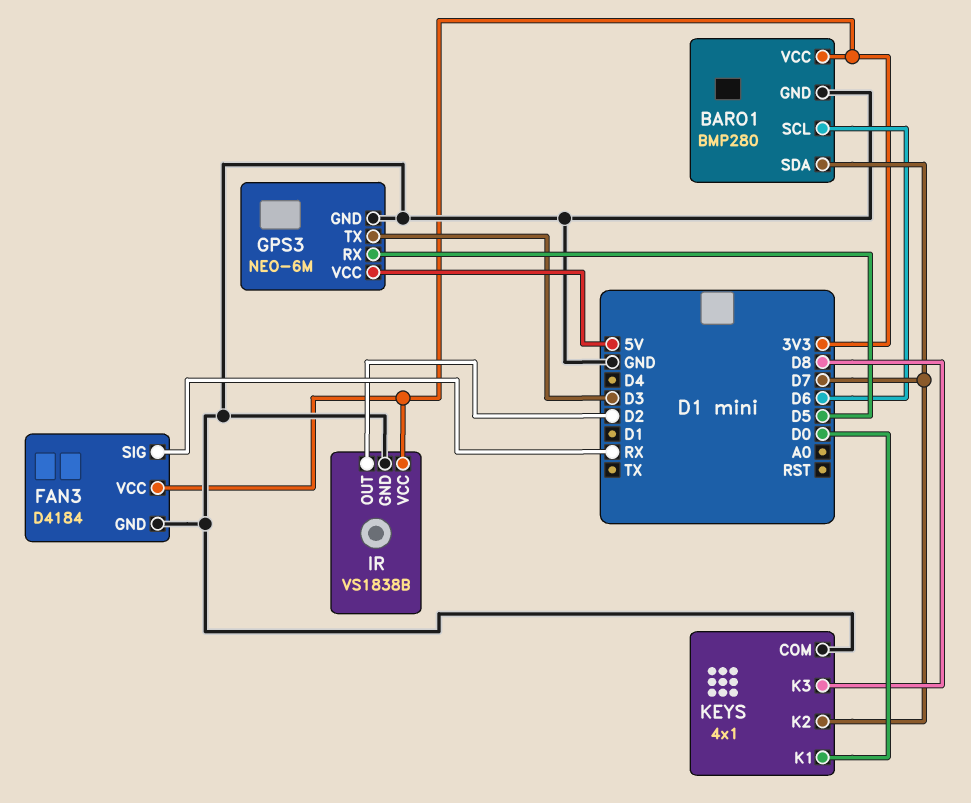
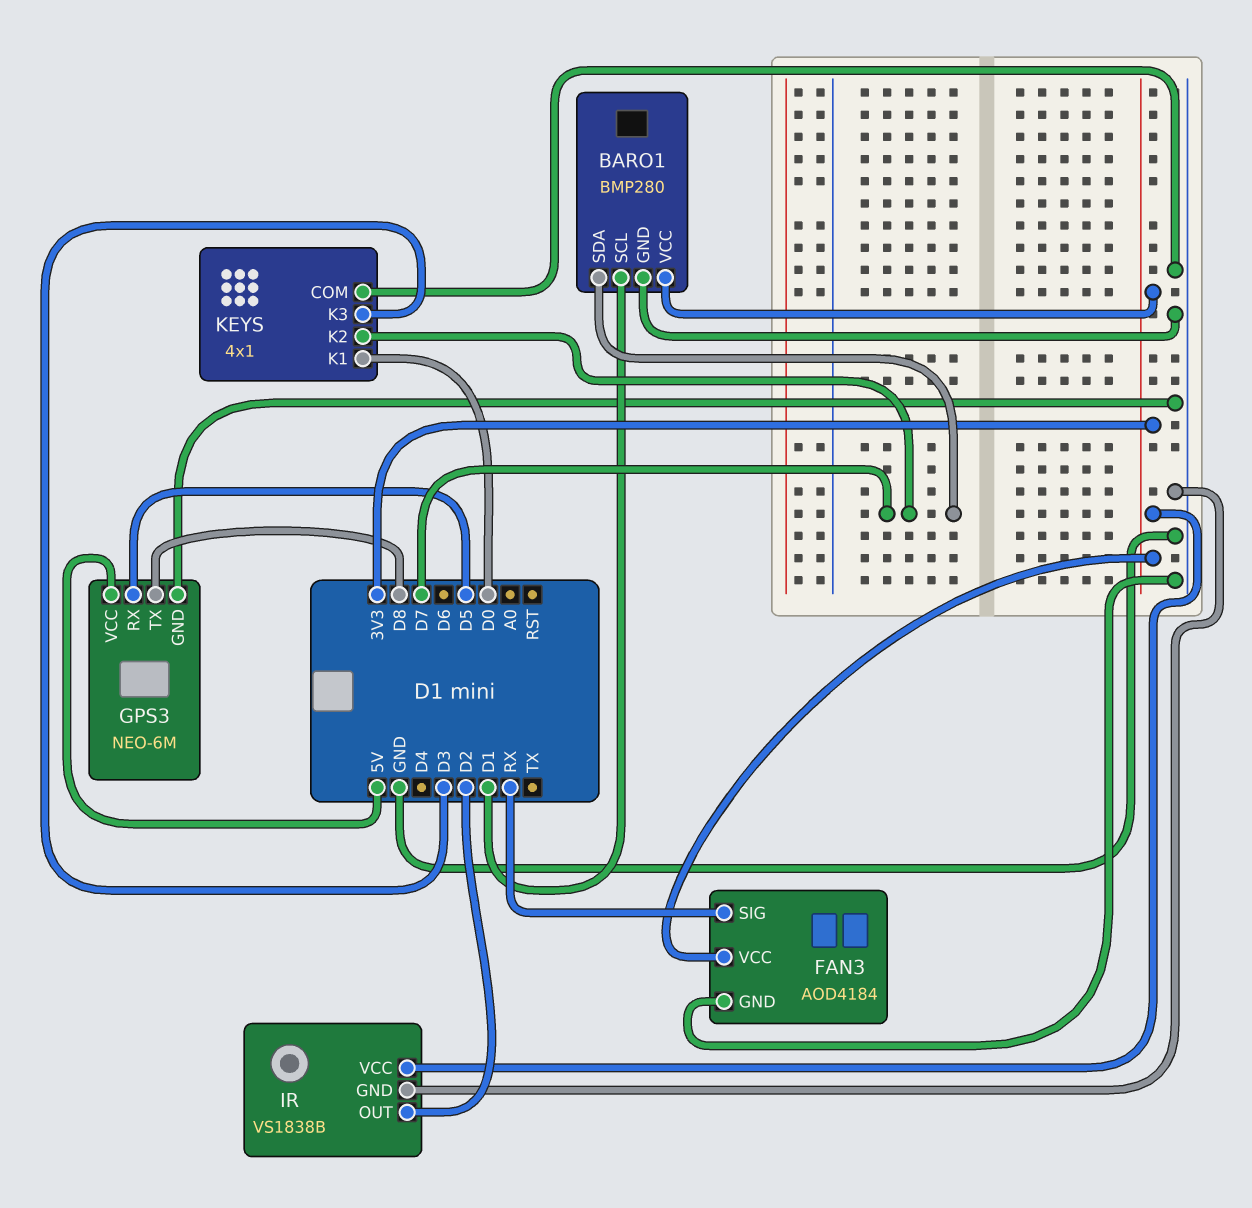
BARO1 pin SCL: D6 -> D1
FAN3: D4184 -> AOD4184
GPS3 pin TX: D3 -> D8
KEYS pin K3: D8 -> D3

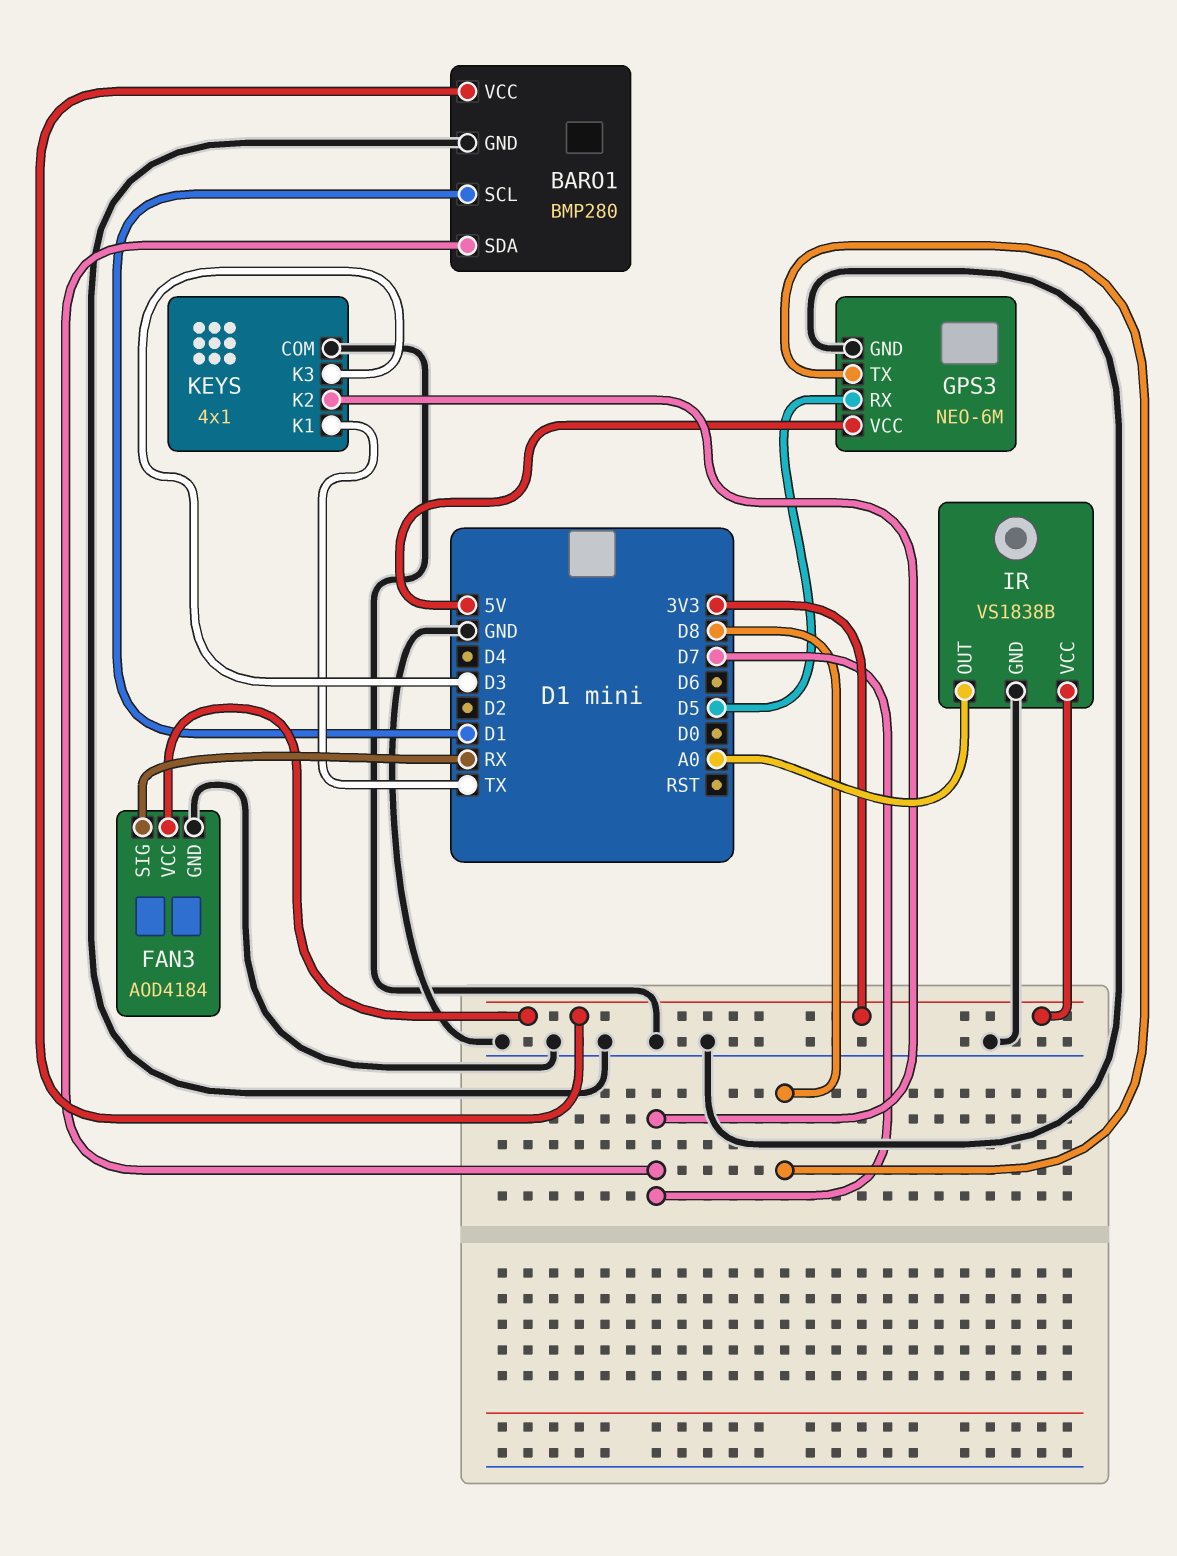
IR pin OUT: D2 -> A0
KEYS pin K1: D0 -> TX

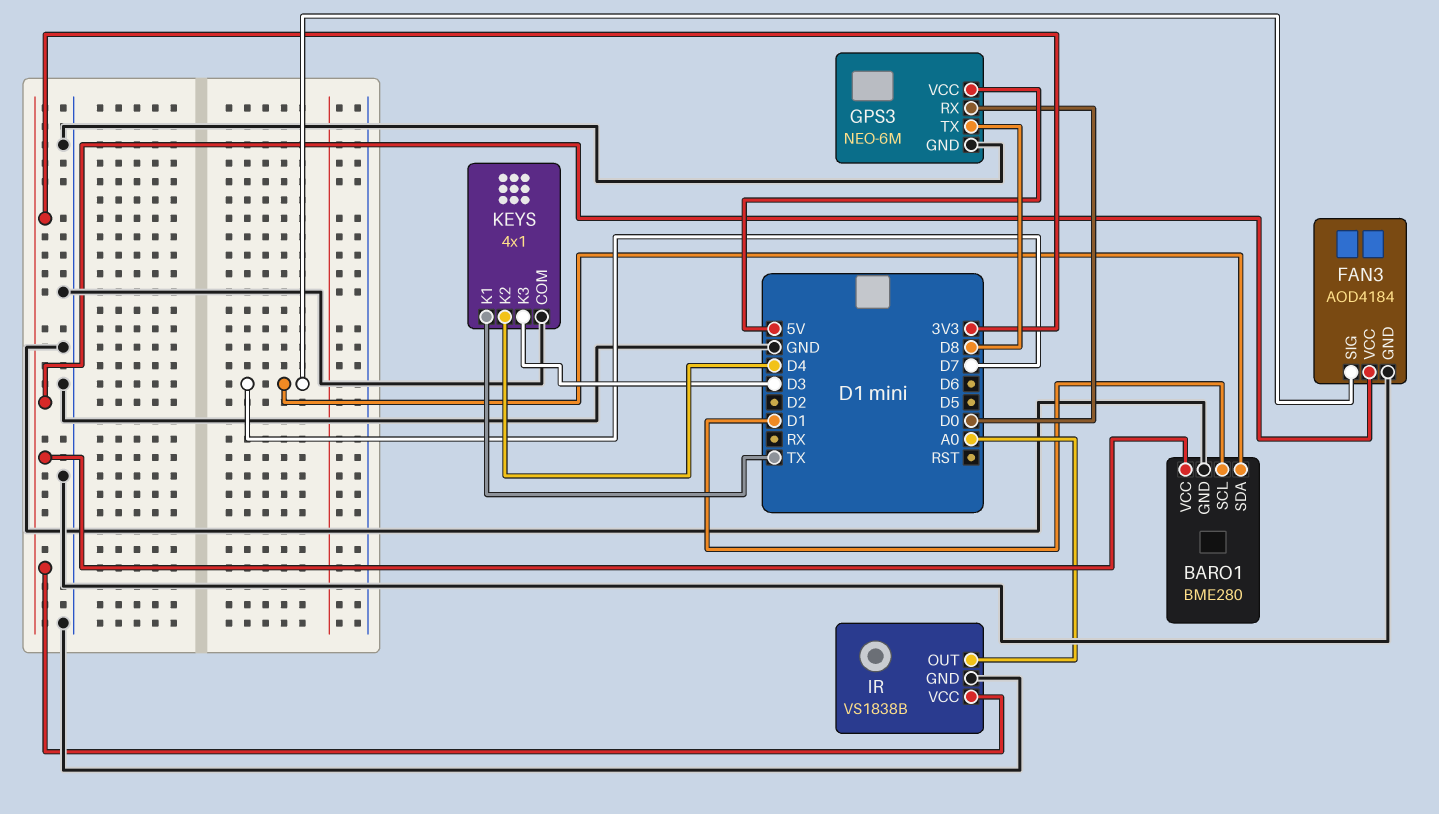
BARO1: BMP280 -> BME280
FAN3 pin SIG: RX -> D7
GPS3 pin RX: D5 -> D0
KEYS pin K2: D7 -> D4

